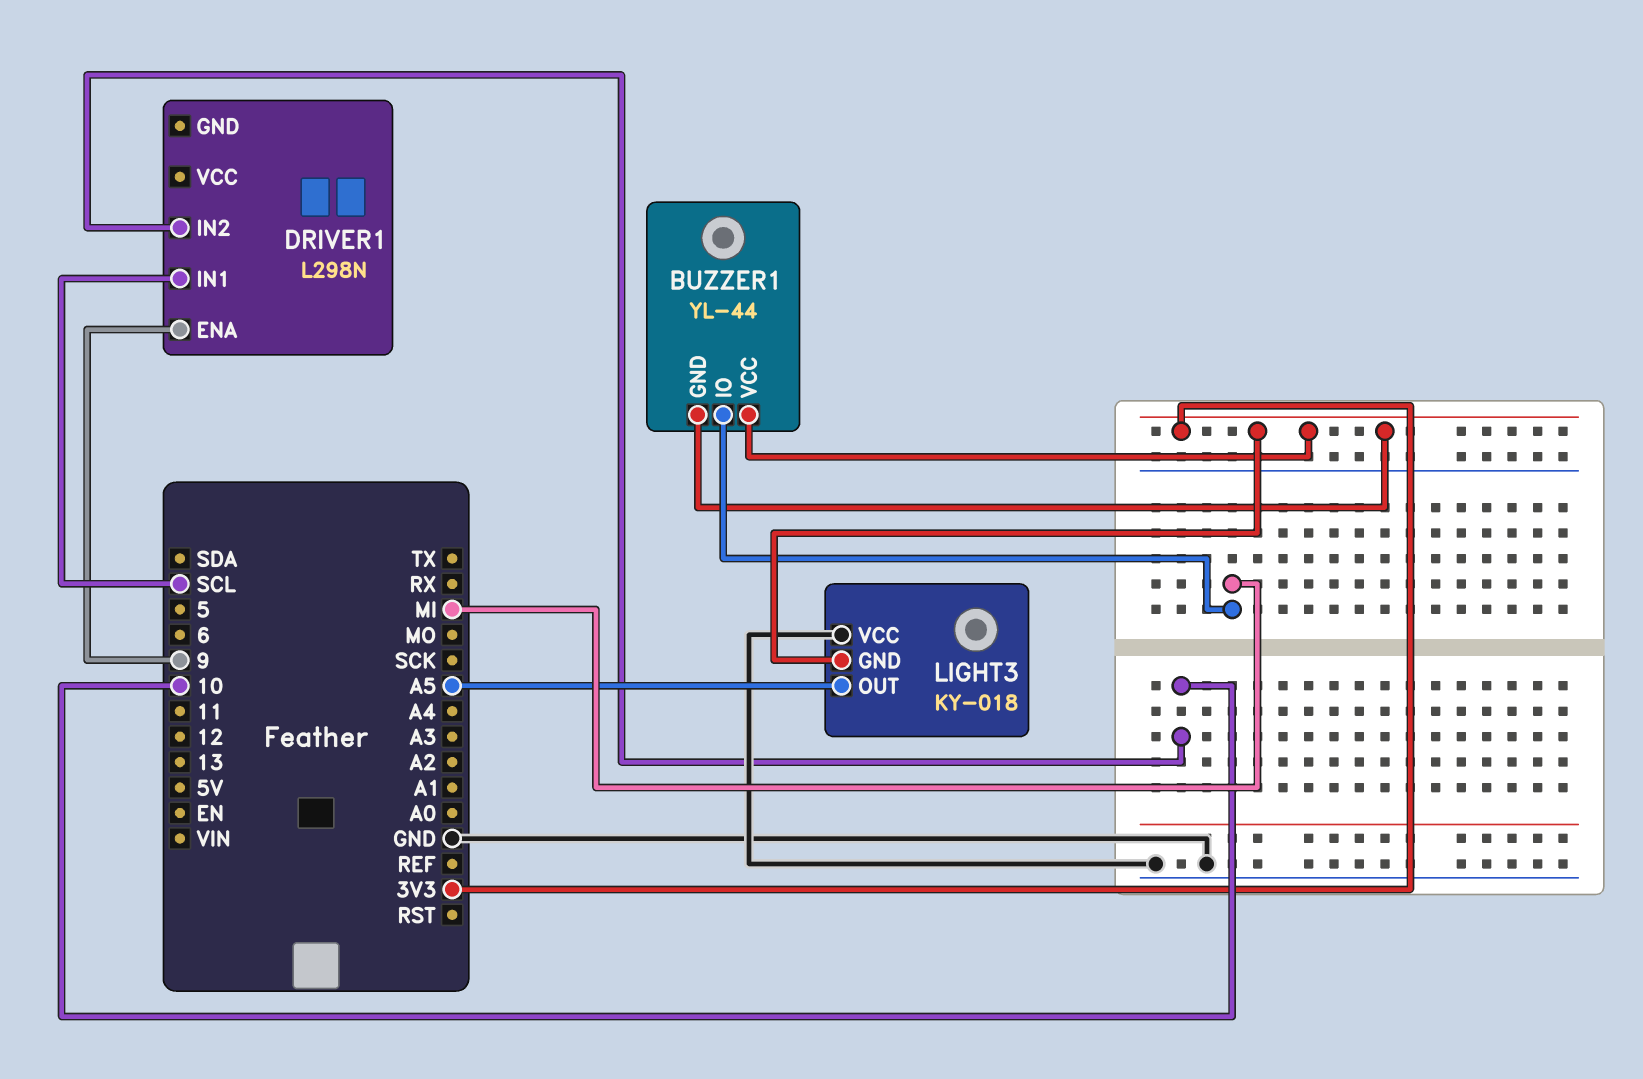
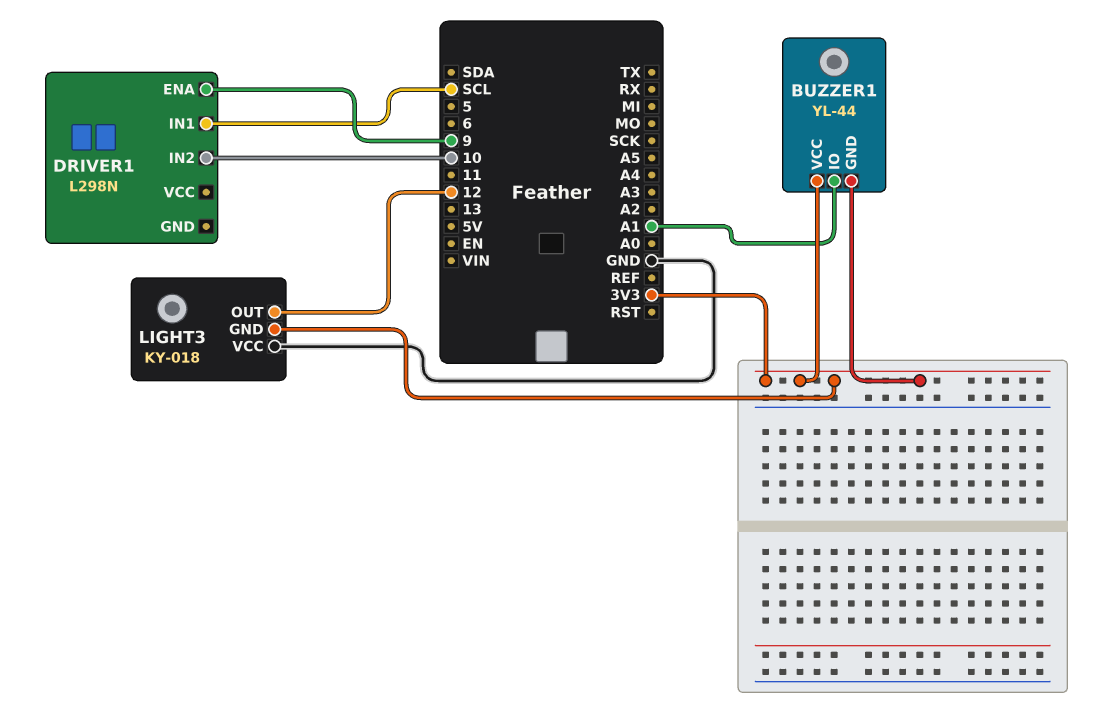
BUZZER1 pin IO: MI -> A1
LIGHT3 pin OUT: A5 -> 12

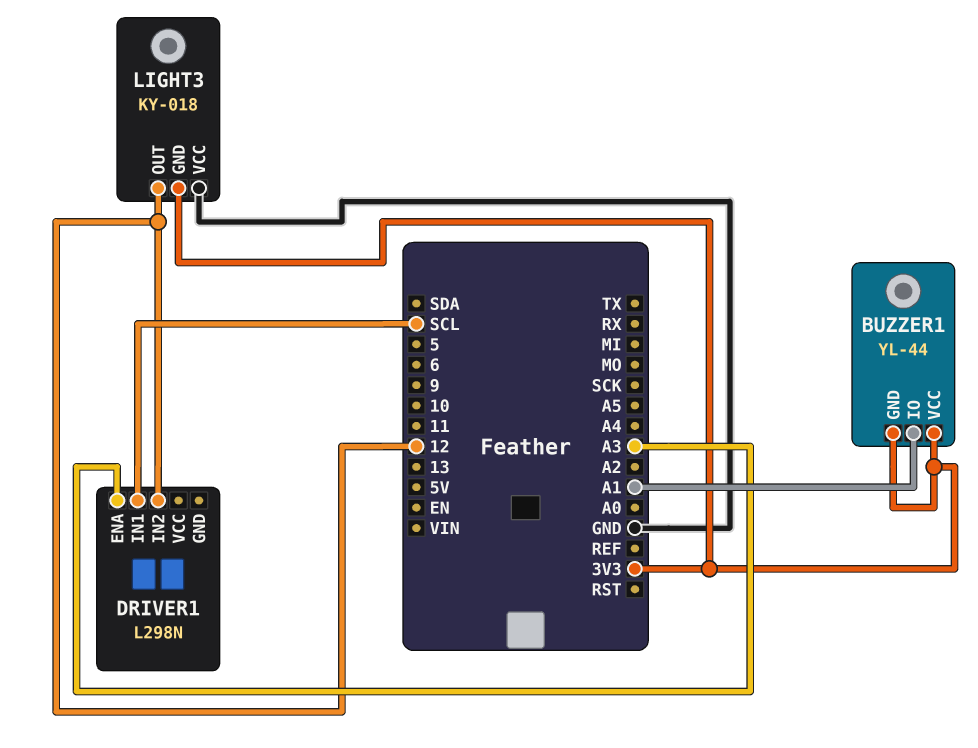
DRIVER1 pin ENA: 9 -> A3
DRIVER1 pin IN2: 10 -> 12

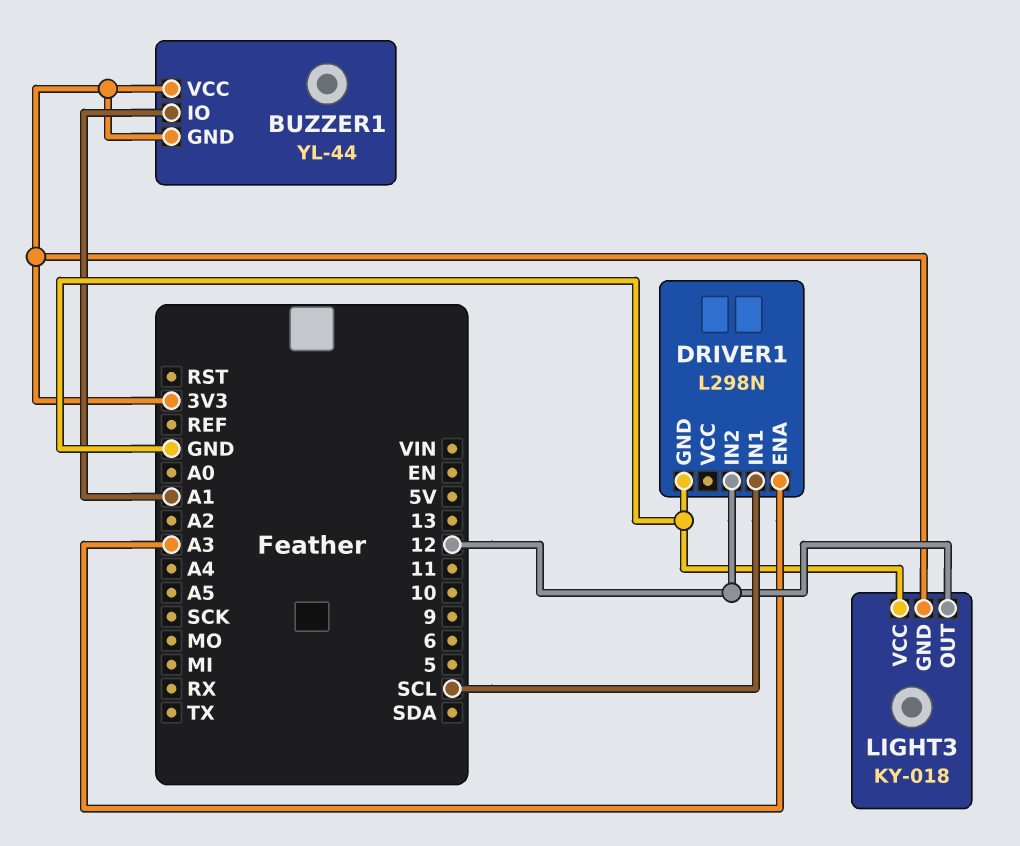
DRIVER1 pin GND: none -> GND

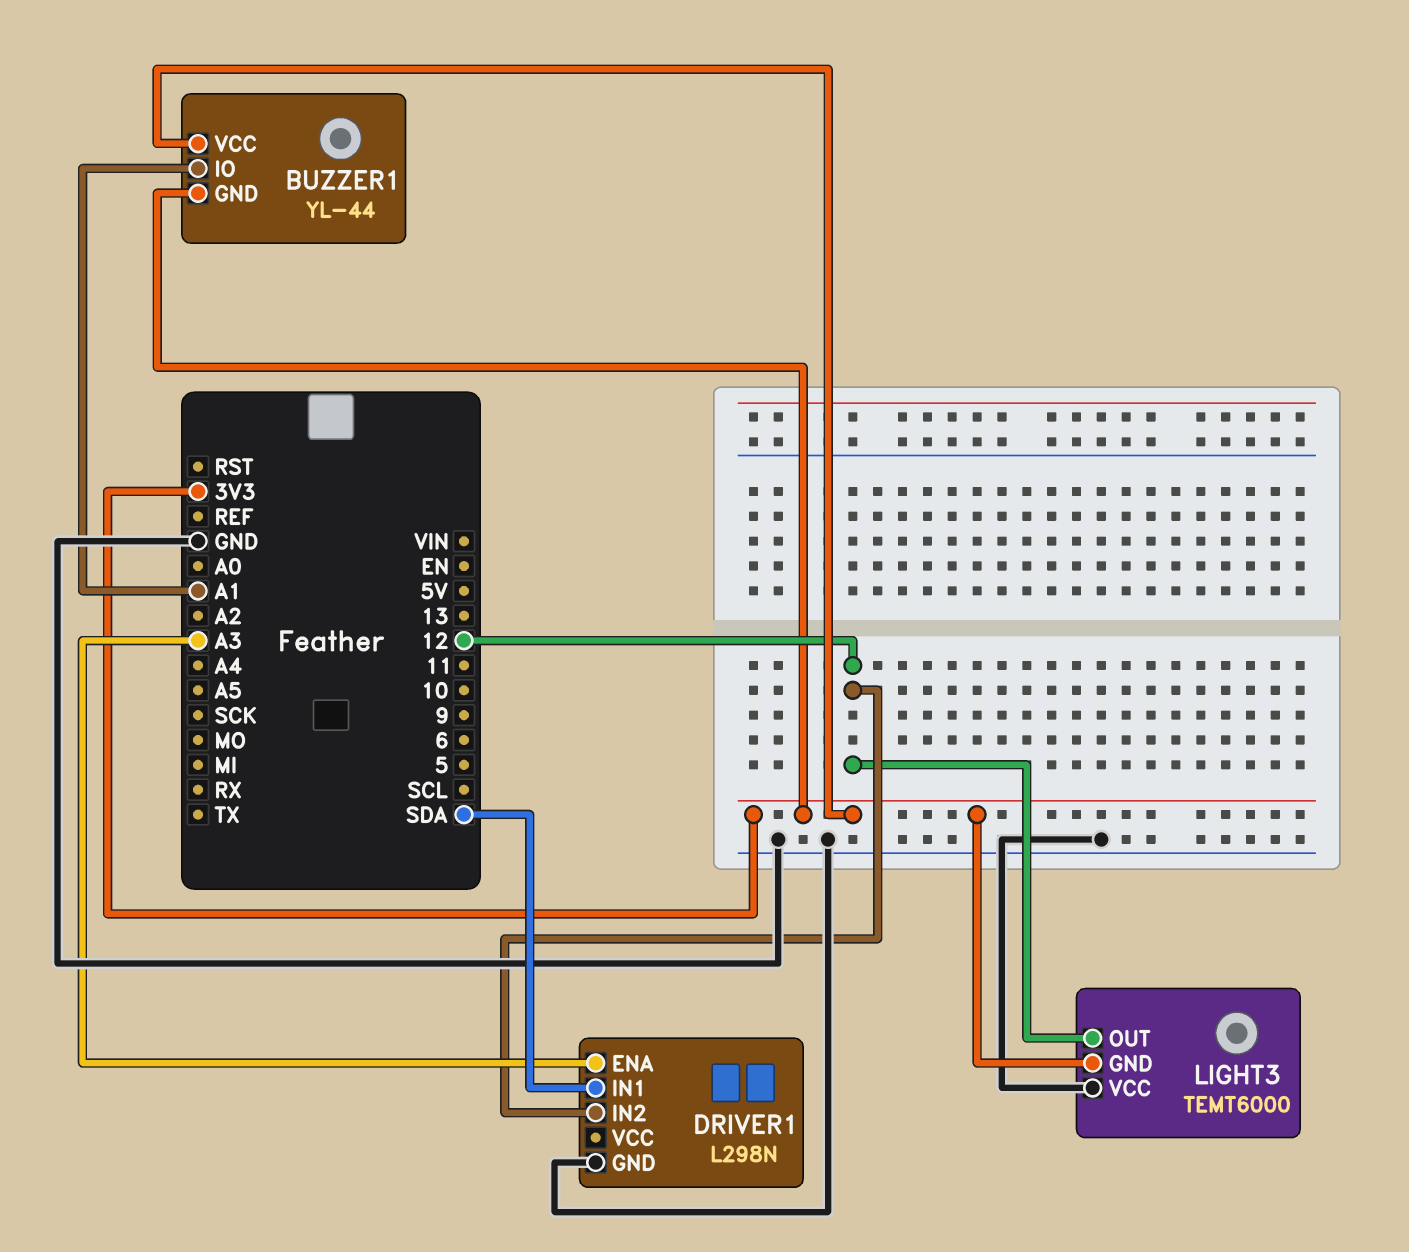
DRIVER1 pin IN1: SCL -> SDA
LIGHT3: KY-018 -> TEMT6000

